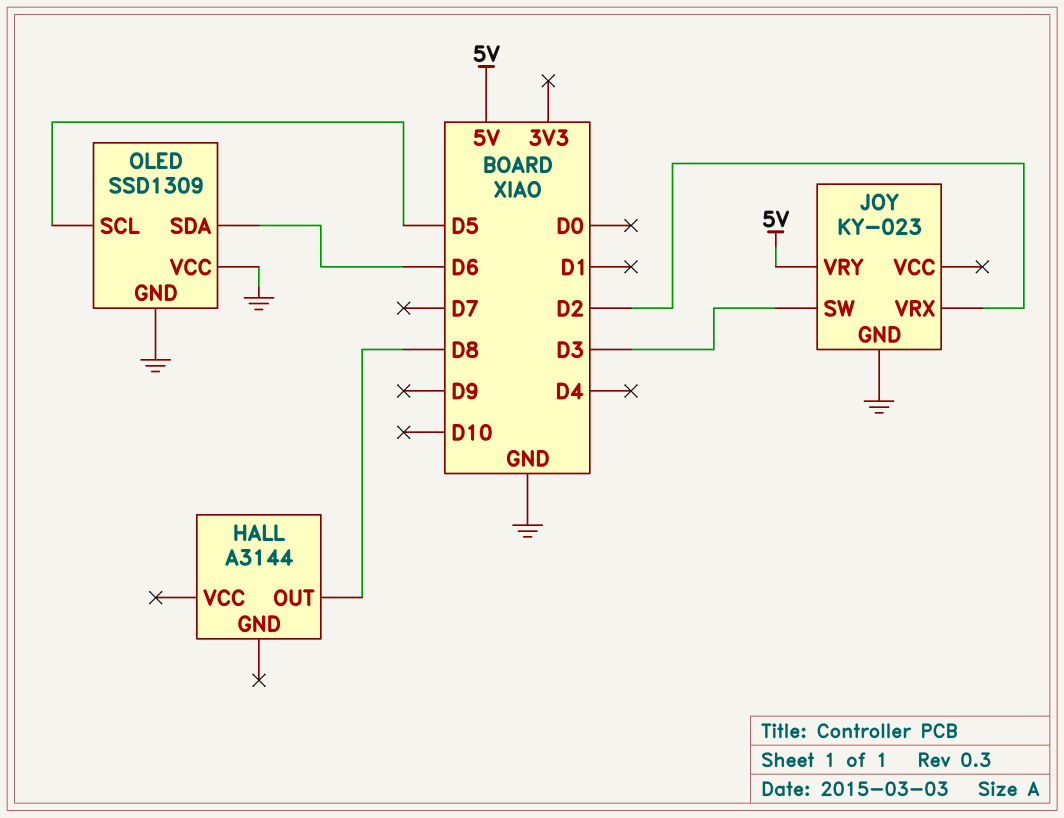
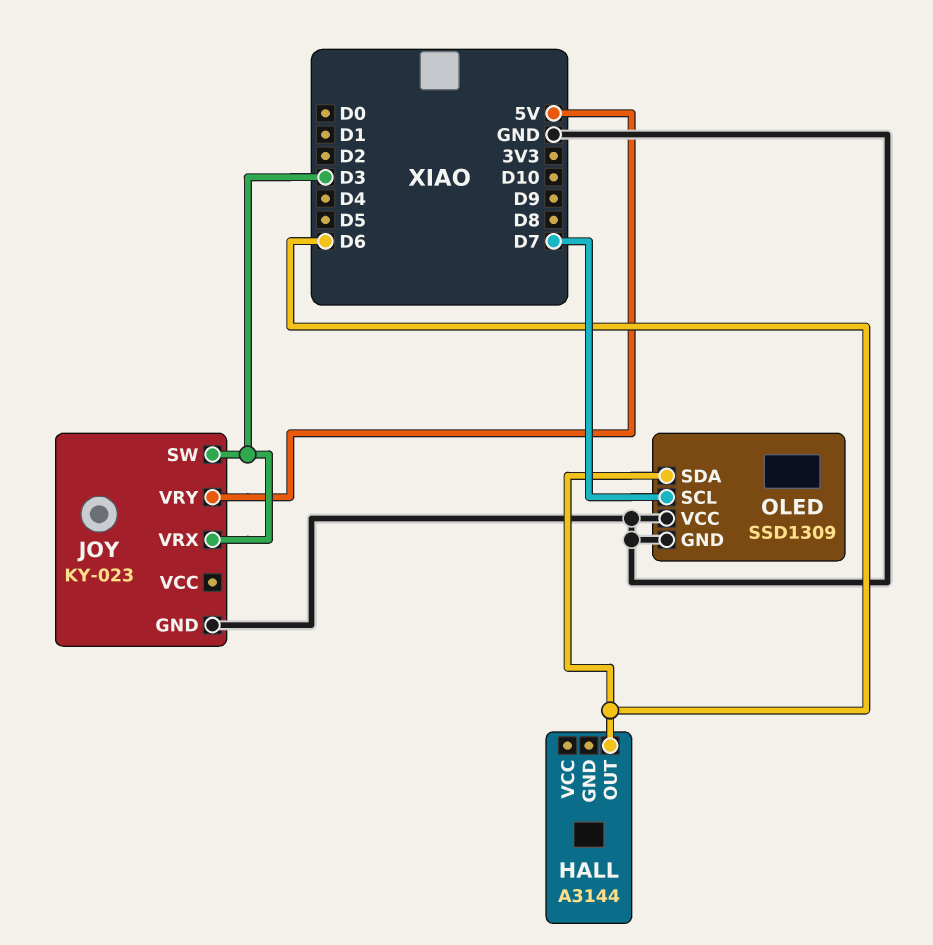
HALL pin OUT: D8 -> D6
JOY pin VRX: D2 -> D3
OLED pin SCL: D5 -> D7

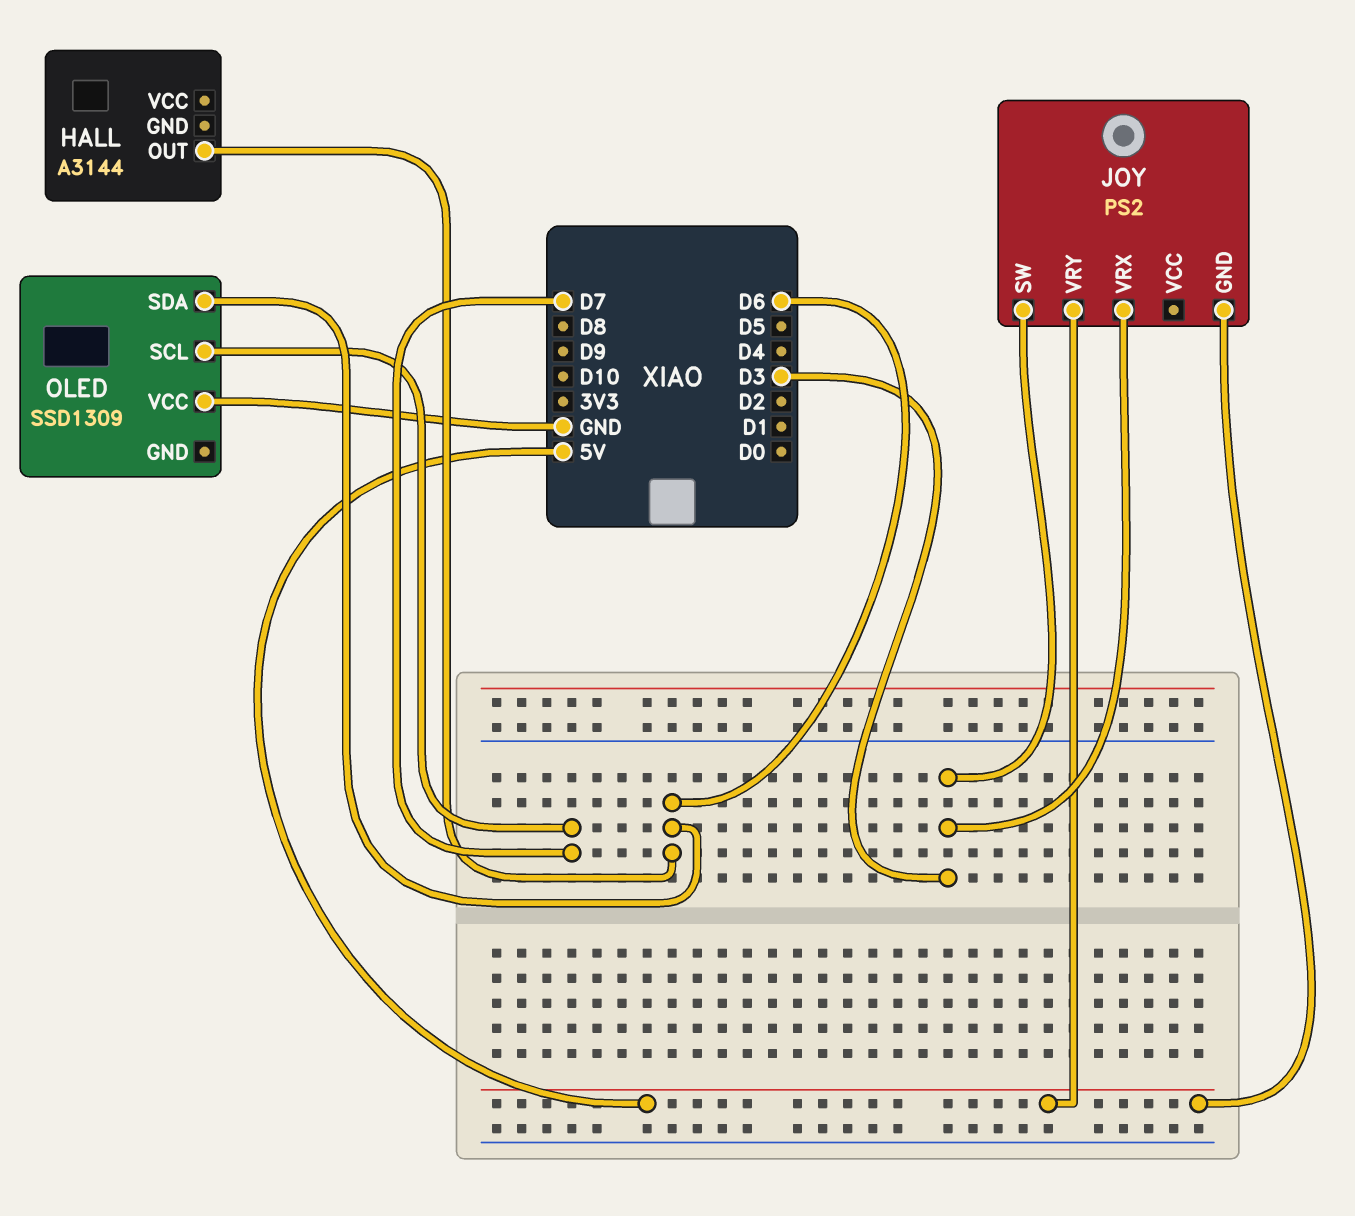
JOY: KY-023 -> PS2
JOY pin GND: GND -> 5V
OLED pin GND: GND -> none

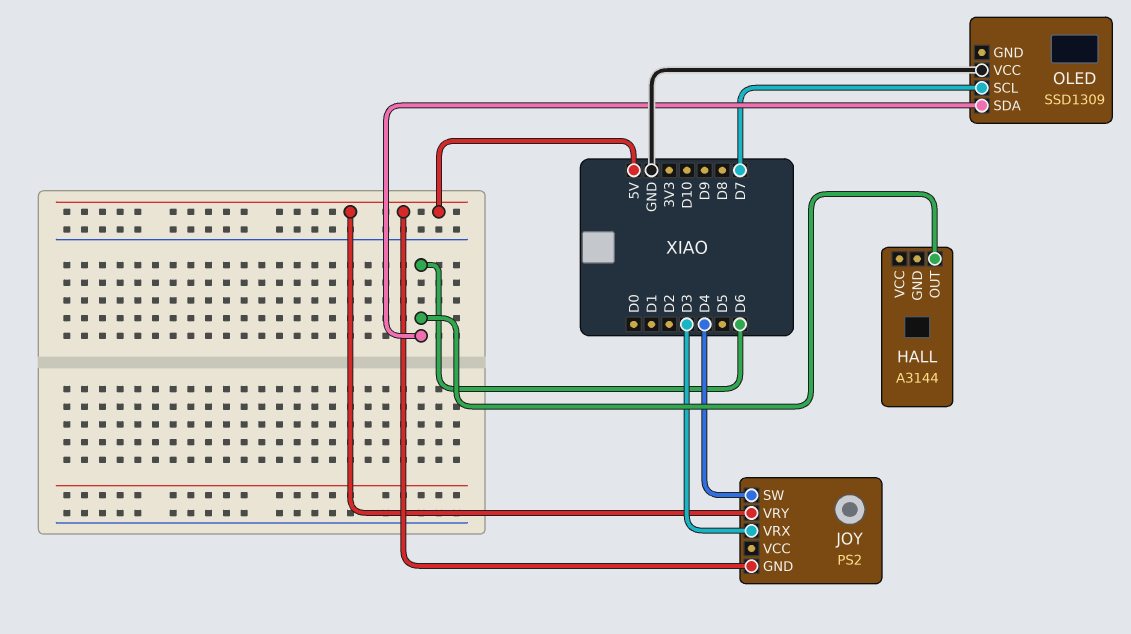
JOY pin SW: D3 -> D4

